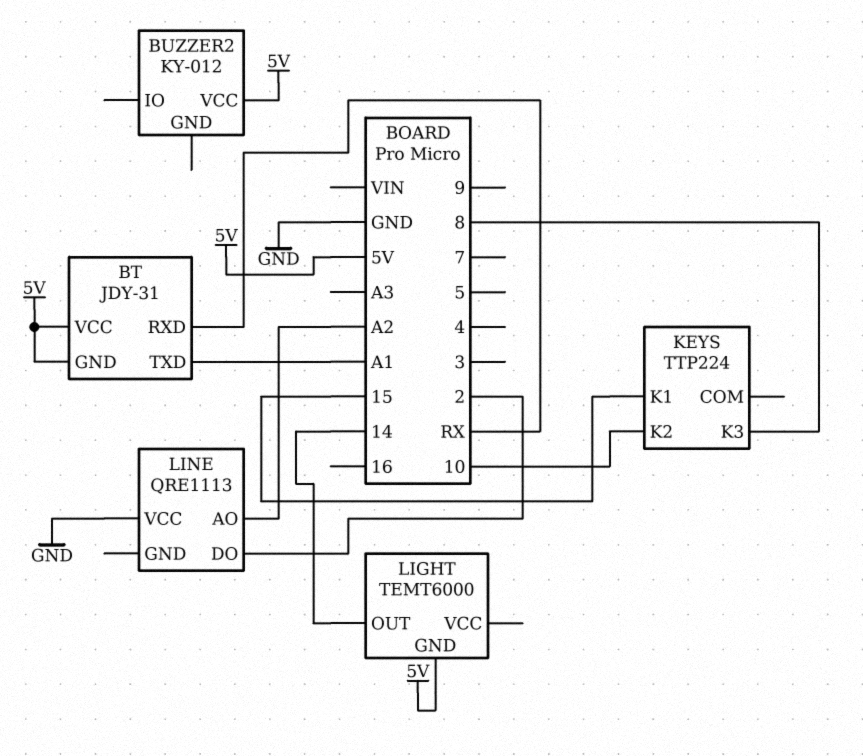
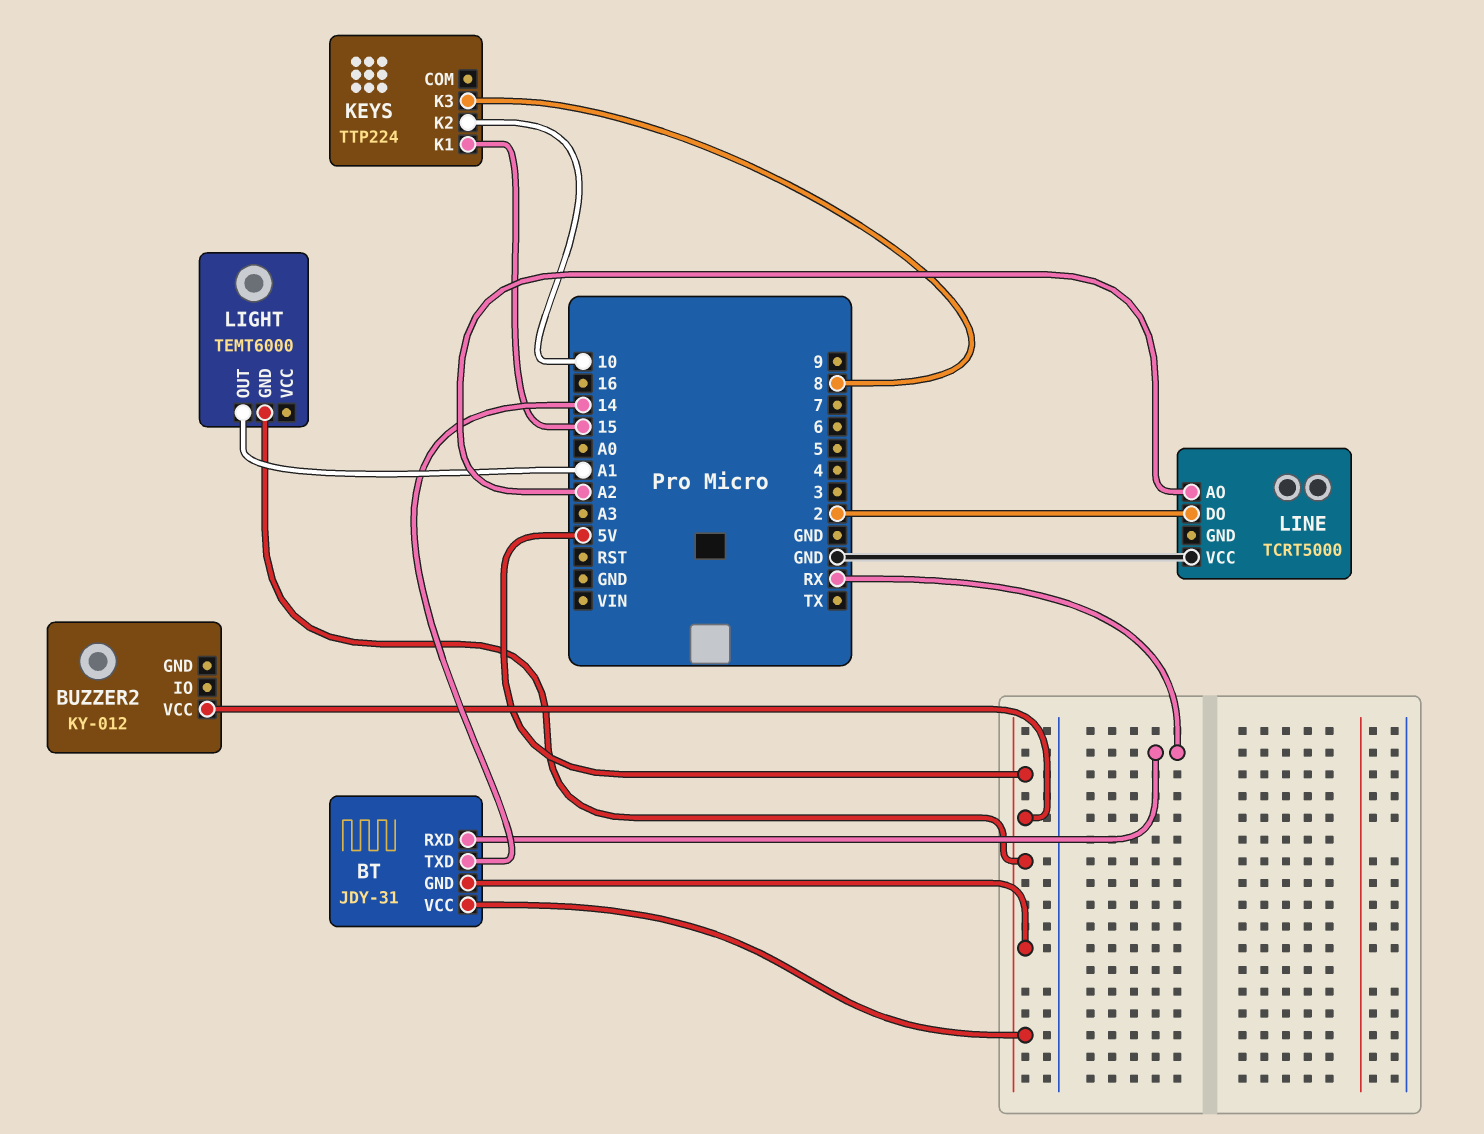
BT pin TXD: A1 -> 14
LIGHT pin OUT: 14 -> A1
LINE: QRE1113 -> TCRT5000

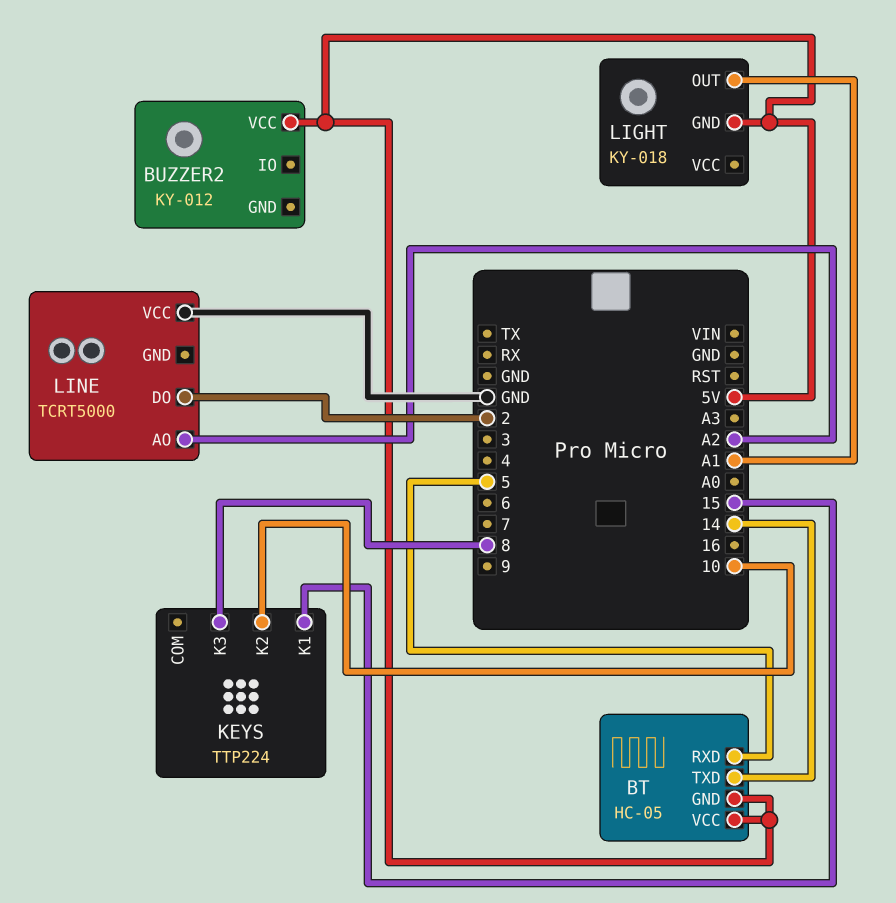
BT: JDY-31 -> HC-05
BT pin RXD: RX -> 5
LIGHT: TEMT6000 -> KY-018

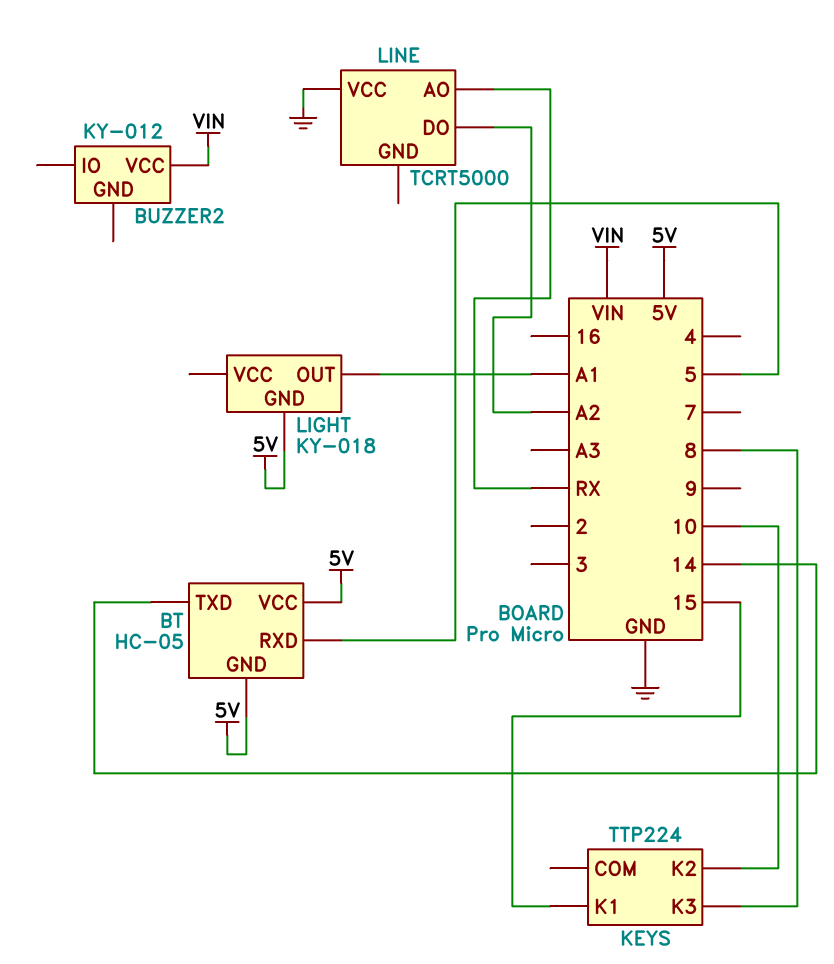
BUZZER2 pin VCC: 5V -> VIN
LINE pin AO: A2 -> RX
LINE pin DO: 2 -> A2

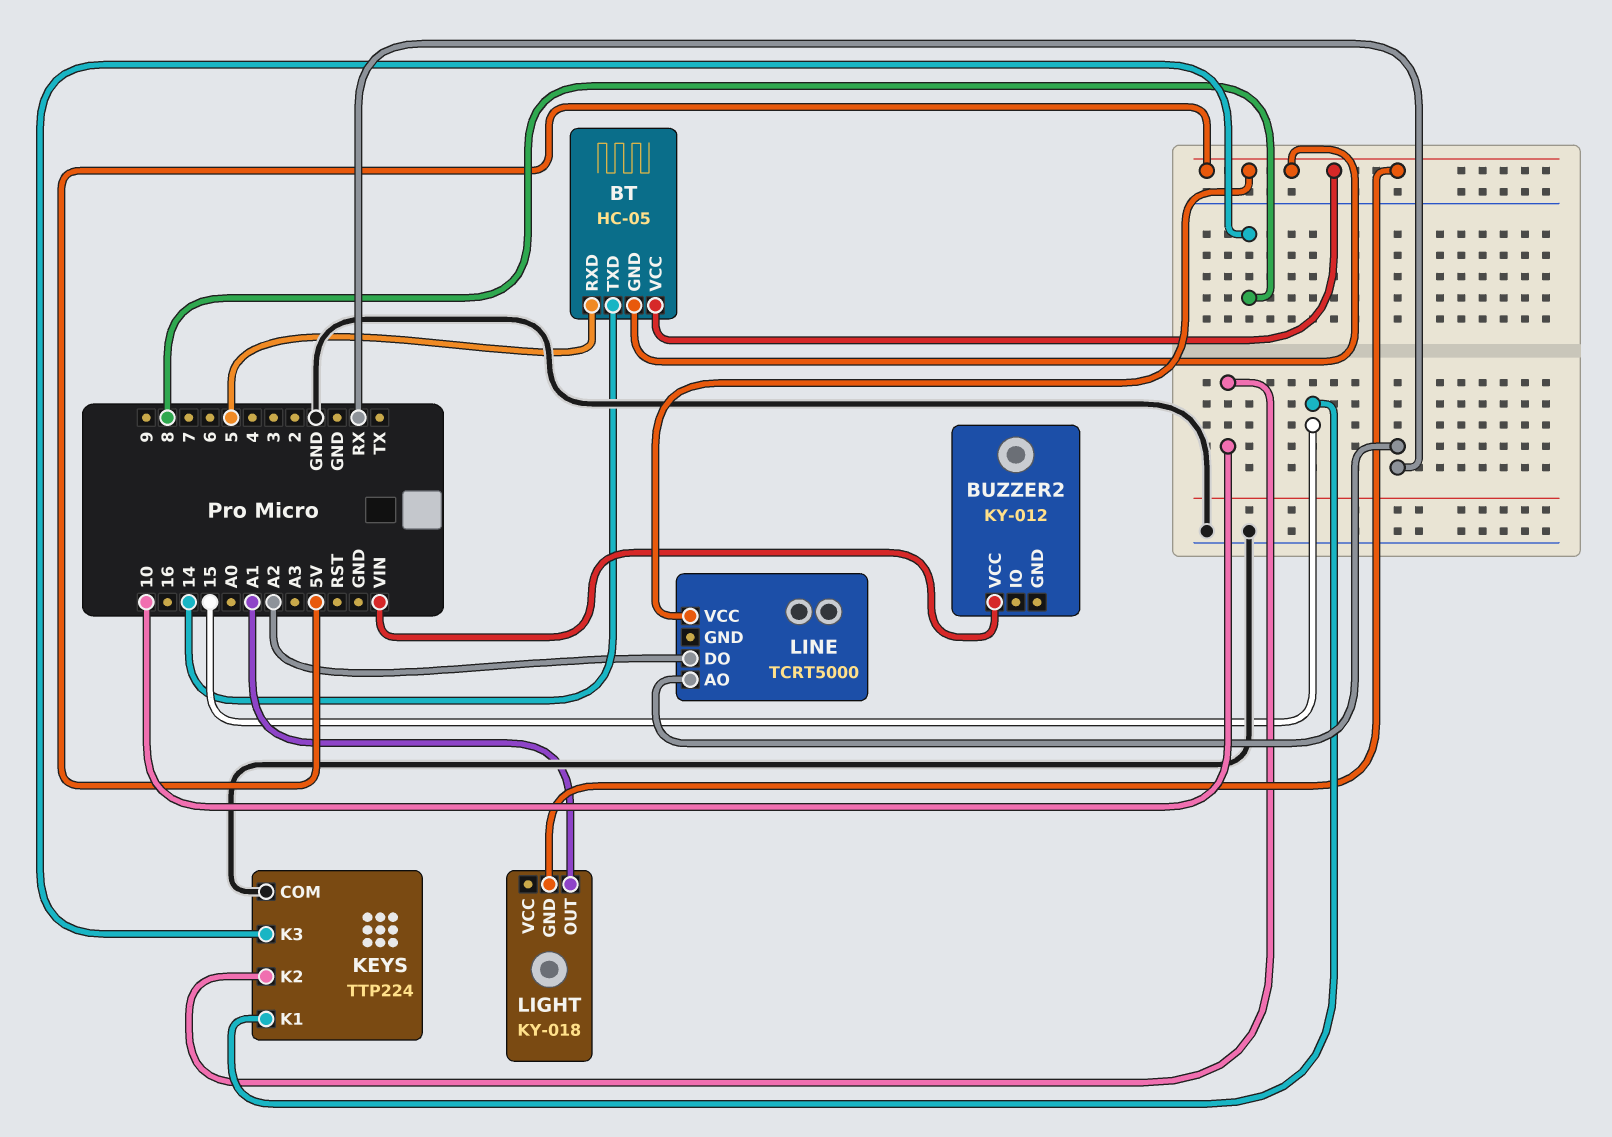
KEYS pin COM: none -> GND
LINE pin VCC: GND -> 5V

